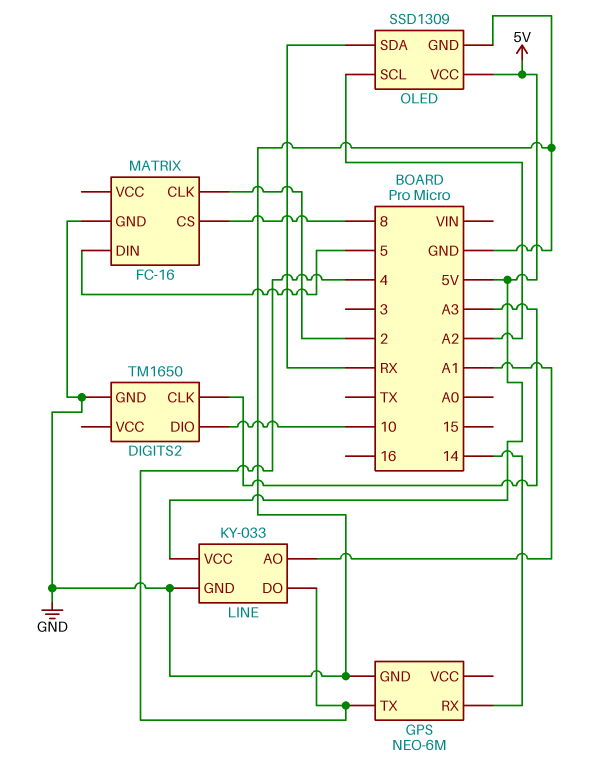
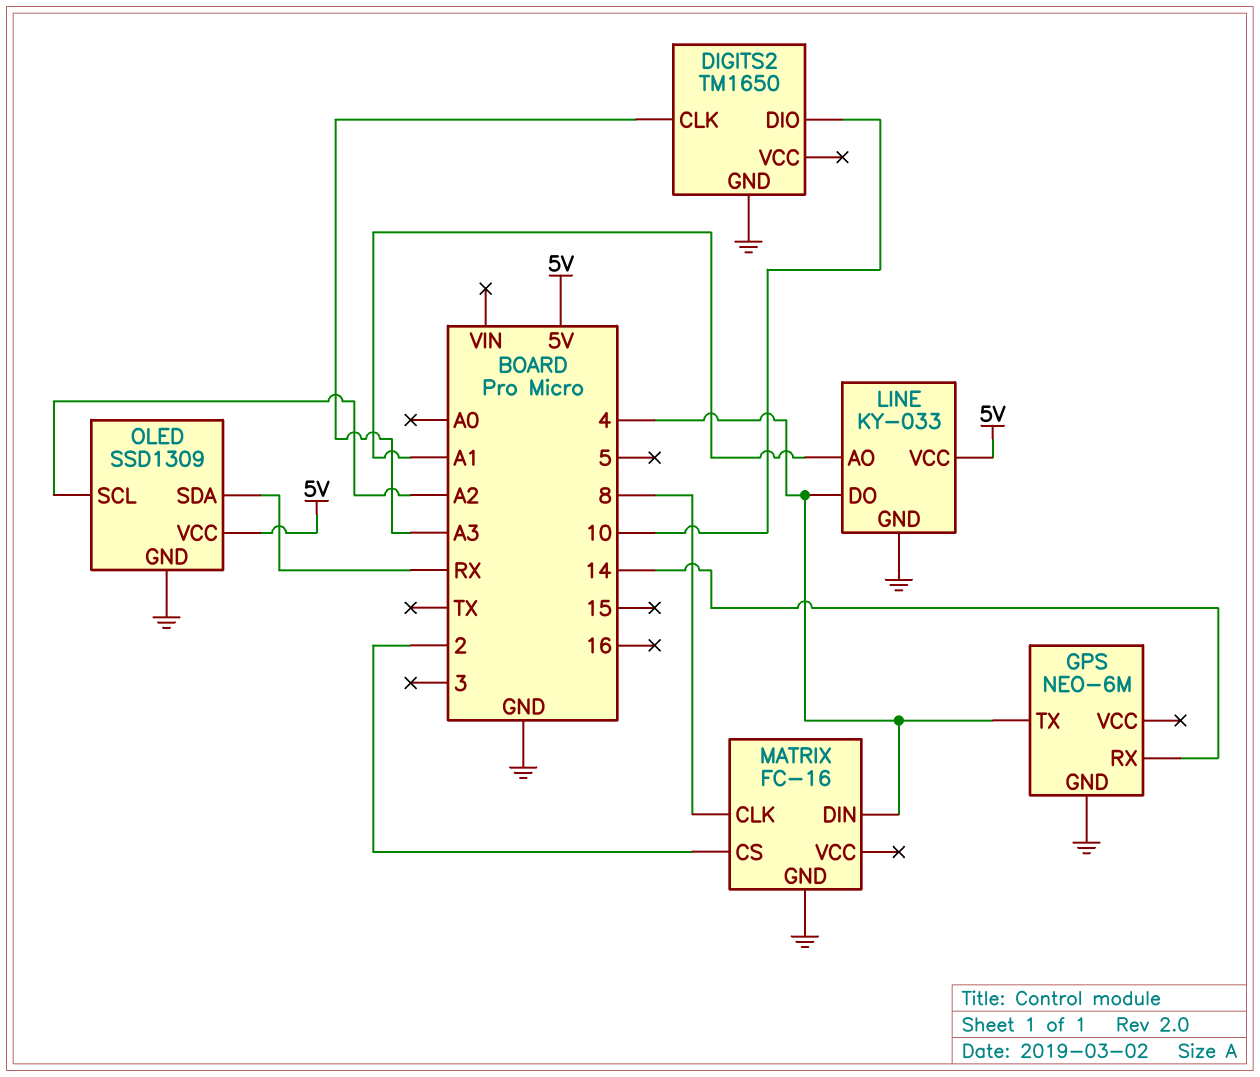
MATRIX pin CLK: 2 -> 8
MATRIX pin CS: 8 -> 2
MATRIX pin DIN: 5 -> 4

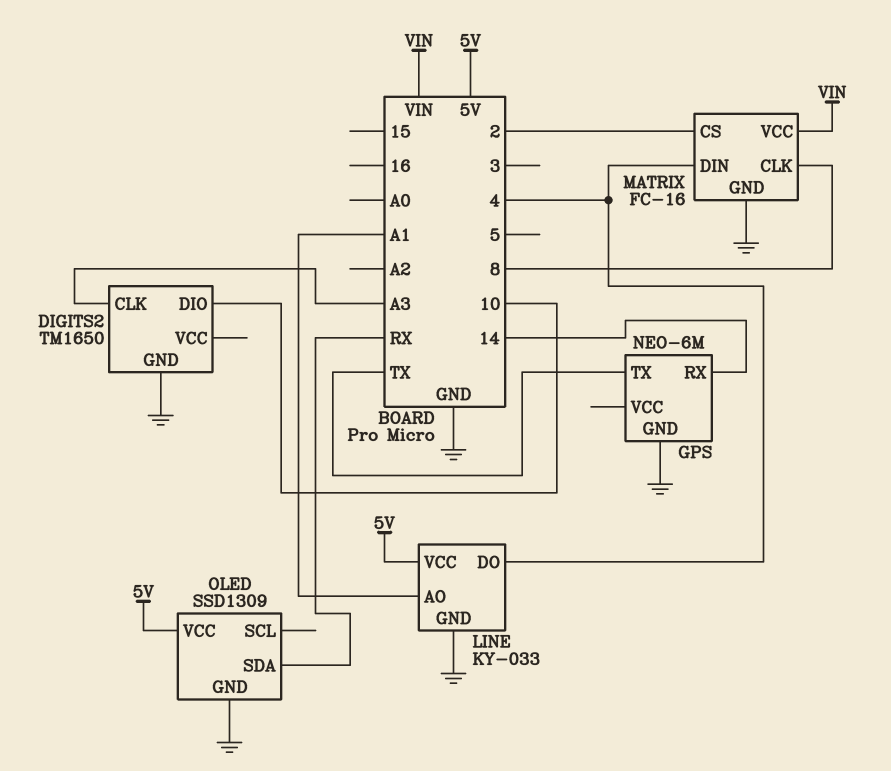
GPS pin TX: 4 -> TX
MATRIX pin VCC: none -> VIN
OLED pin SCL: A2 -> none

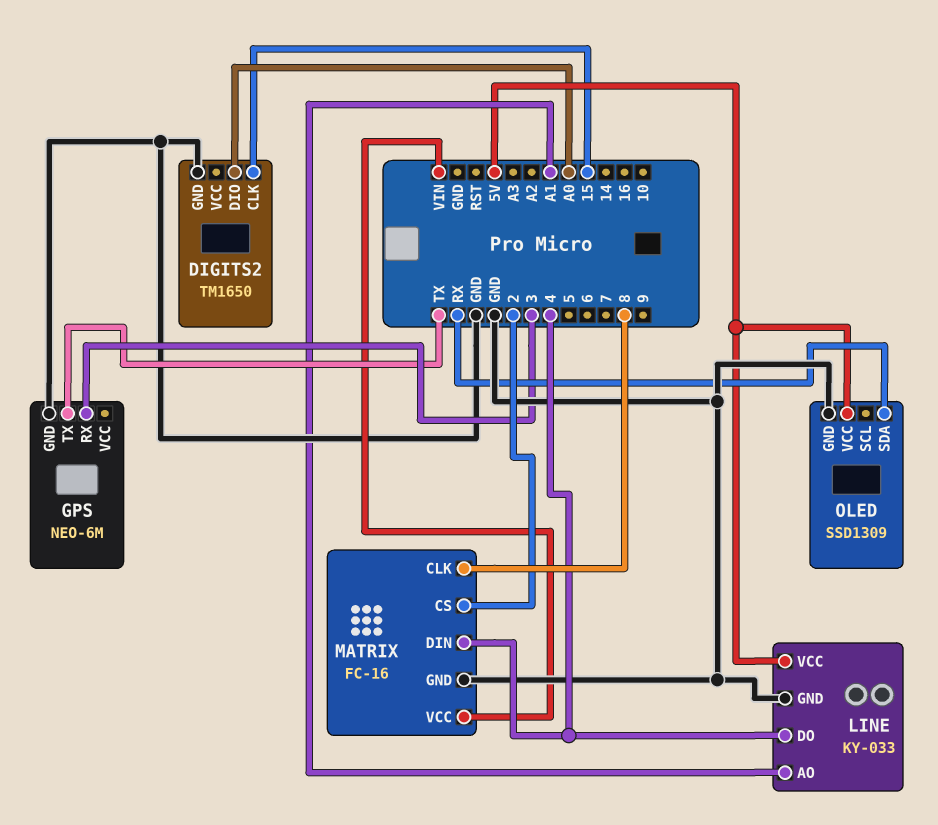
DIGITS2 pin CLK: A3 -> 15
DIGITS2 pin DIO: 10 -> A0
GPS pin RX: 14 -> 3

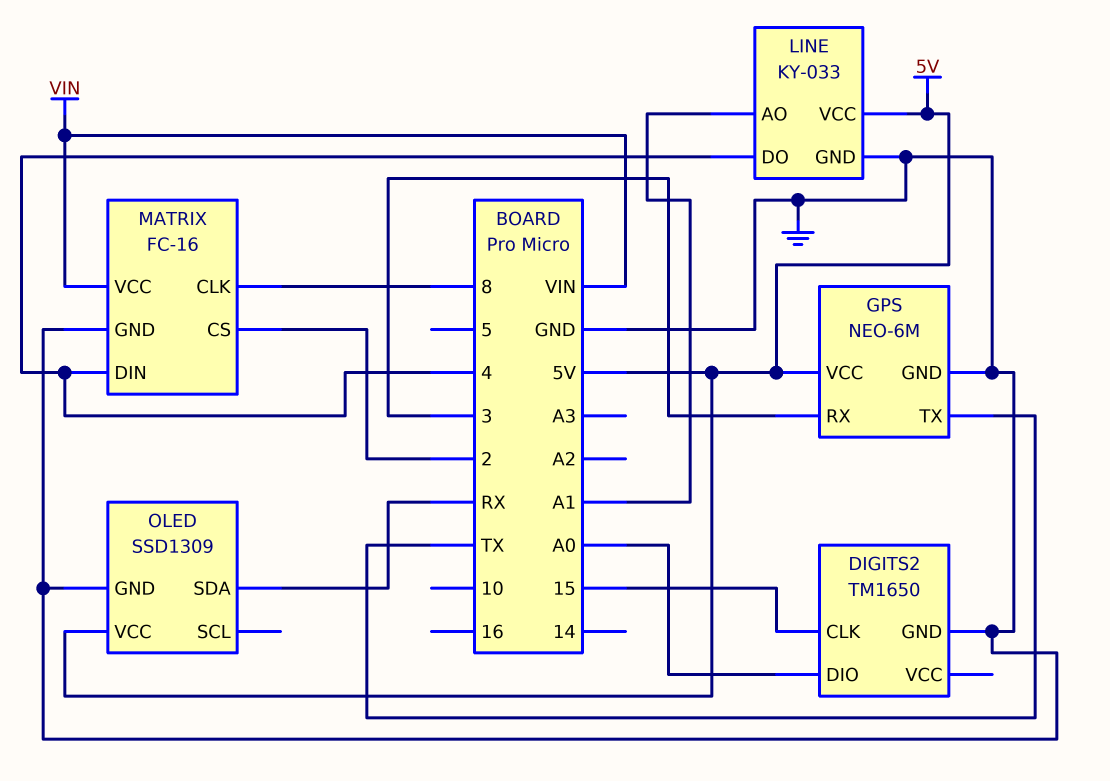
GPS pin VCC: none -> 5V

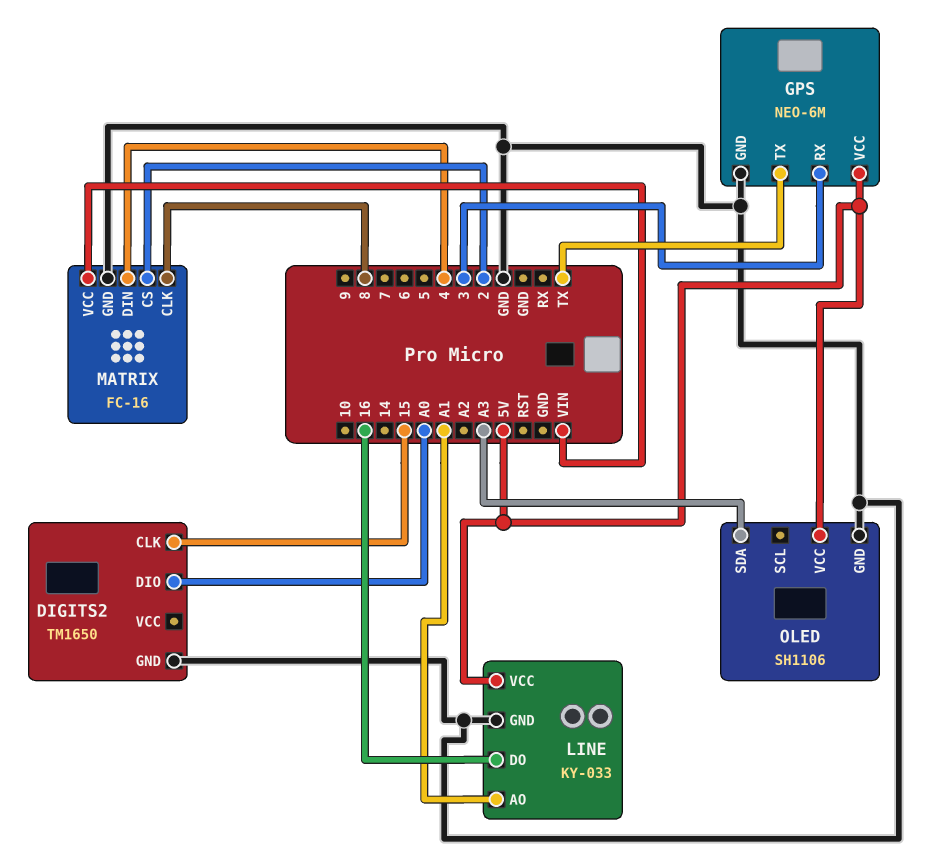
LINE pin DO: 4 -> 16
OLED: SSD1309 -> SH1106
OLED pin SDA: RX -> A3

